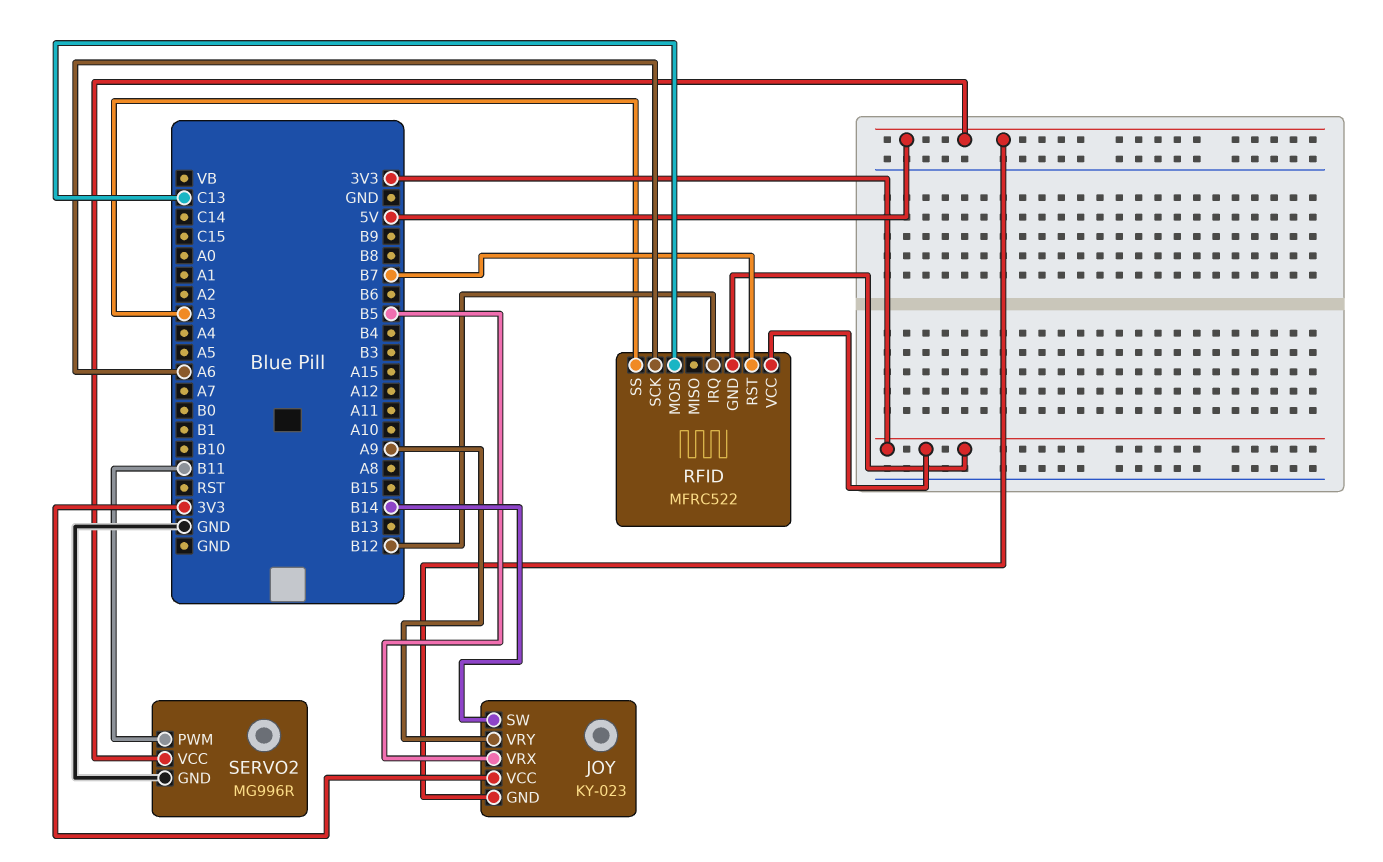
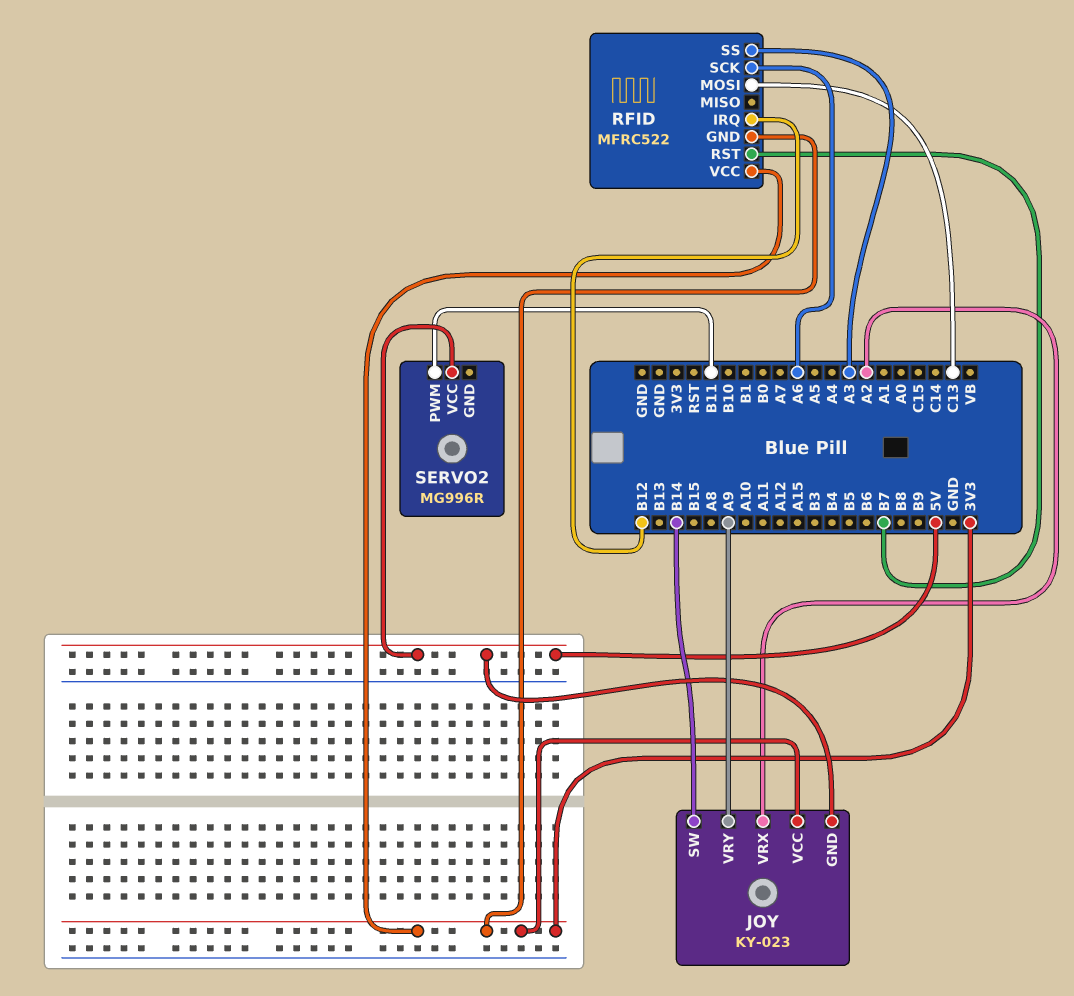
JOY pin VRX: B5 -> A2
SERVO2 pin GND: GND -> none

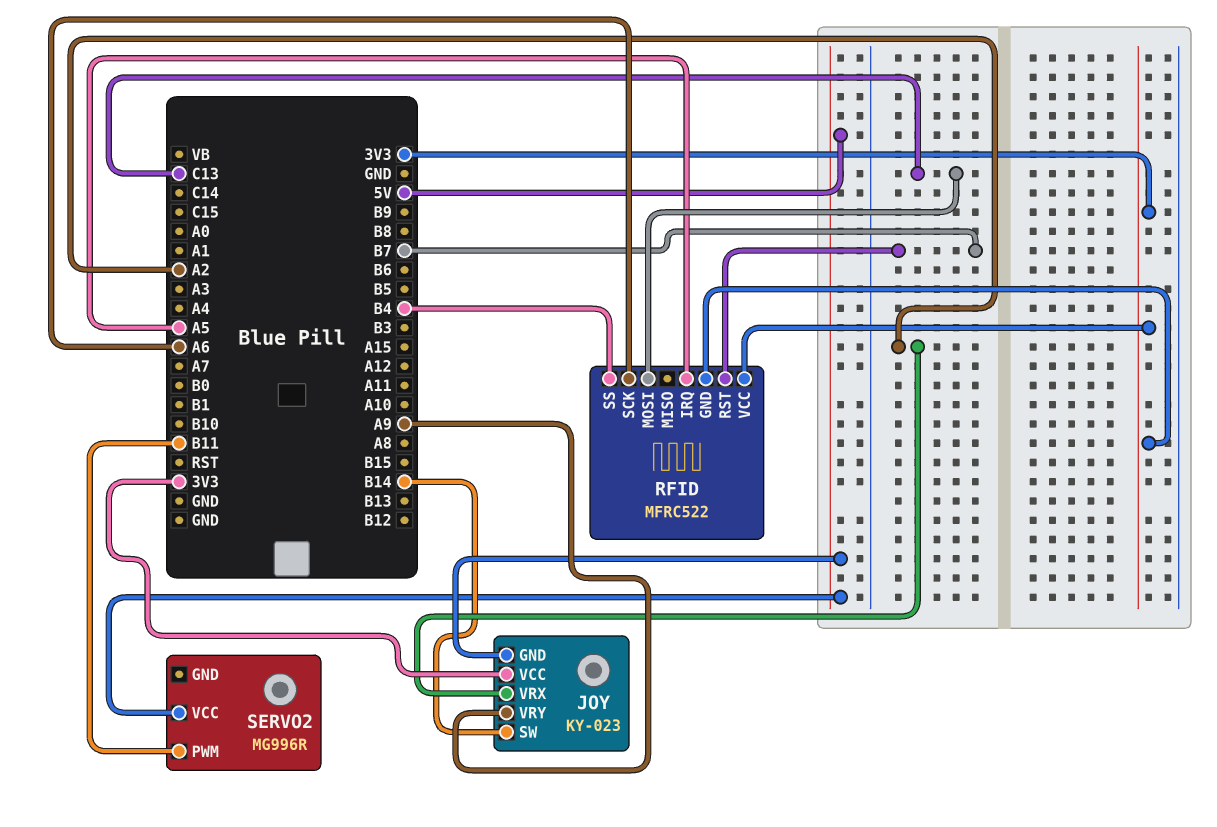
RFID pin IRQ: B12 -> A5
RFID pin SS: A3 -> B4

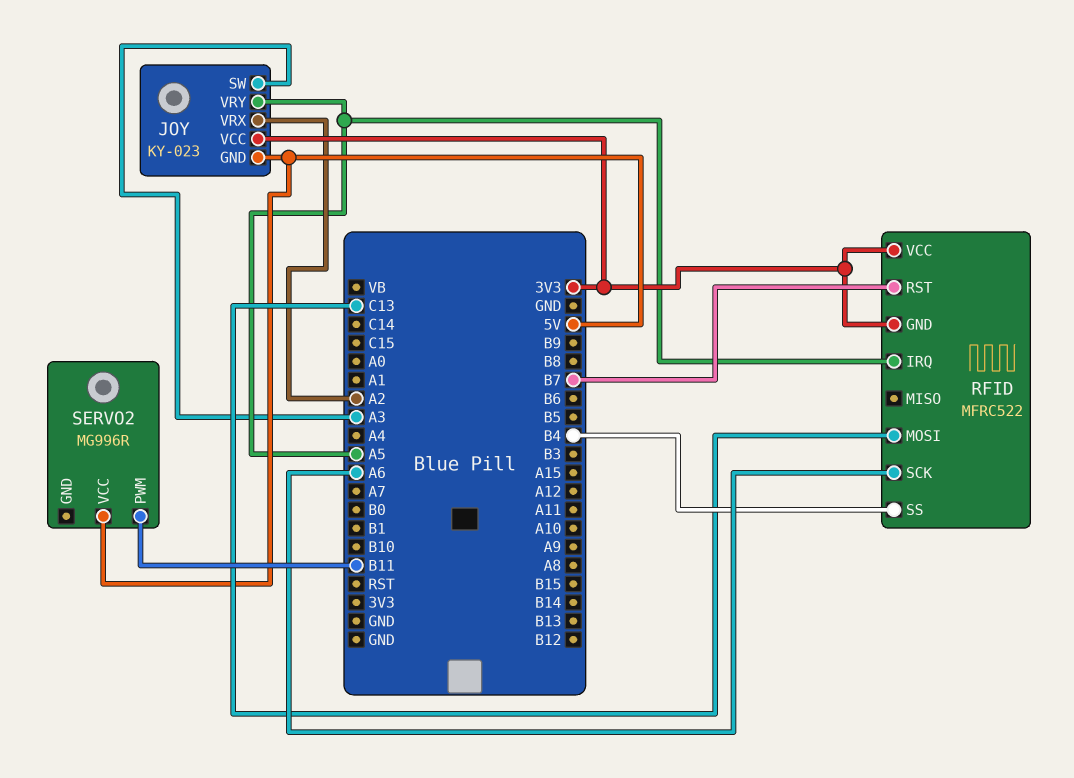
JOY pin SW: B14 -> A3
JOY pin VRY: A9 -> A5

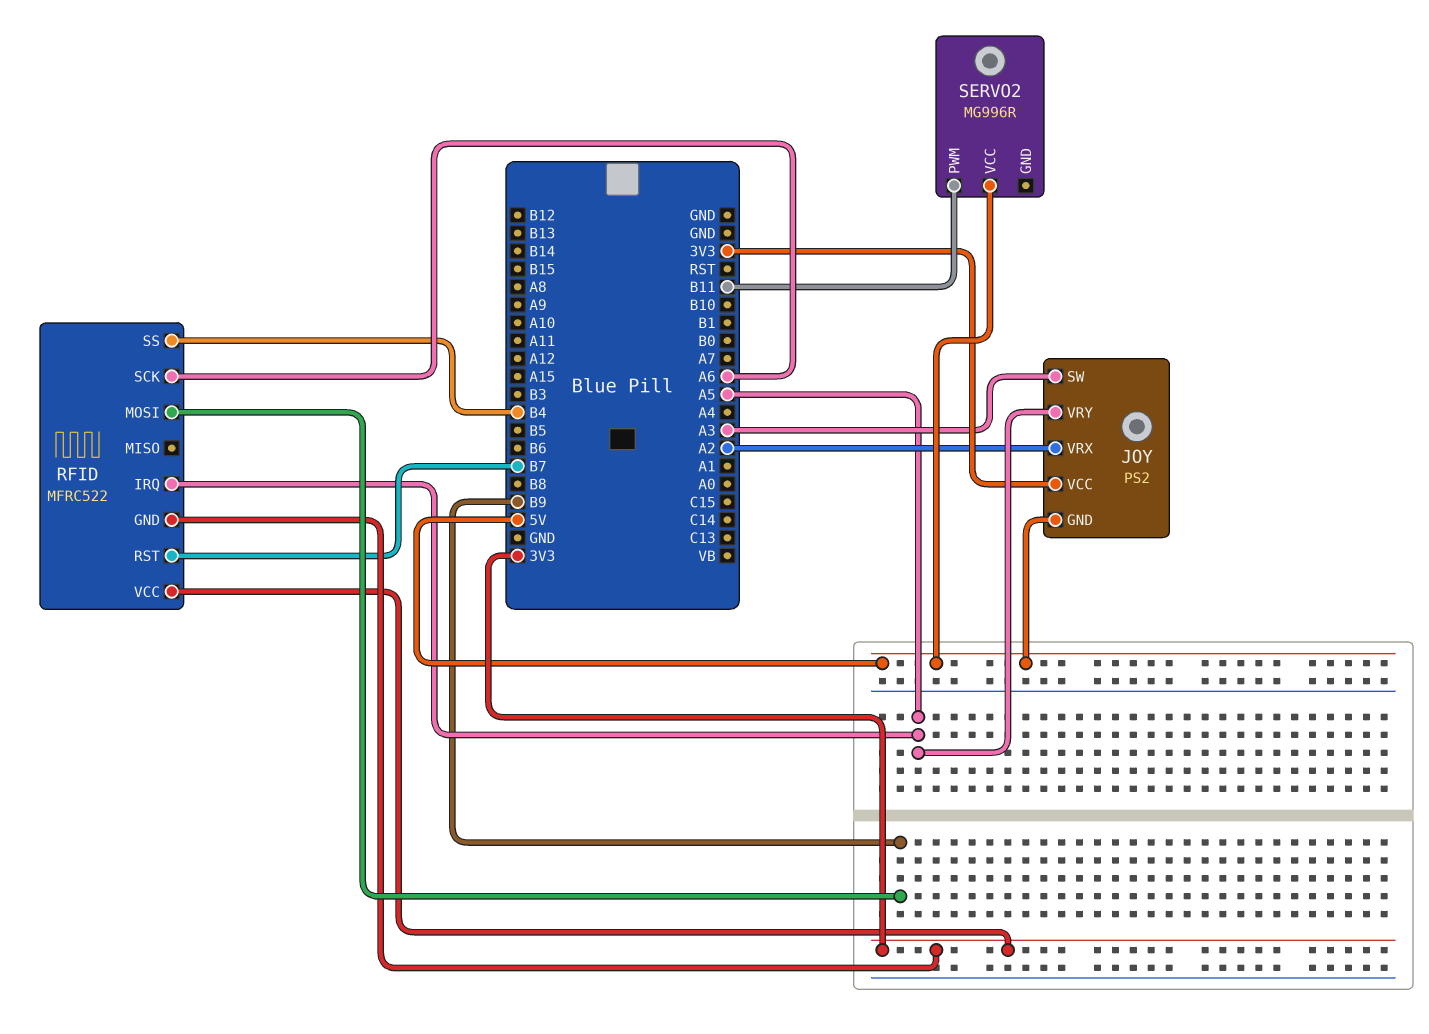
JOY: KY-023 -> PS2
RFID pin MOSI: C13 -> B9

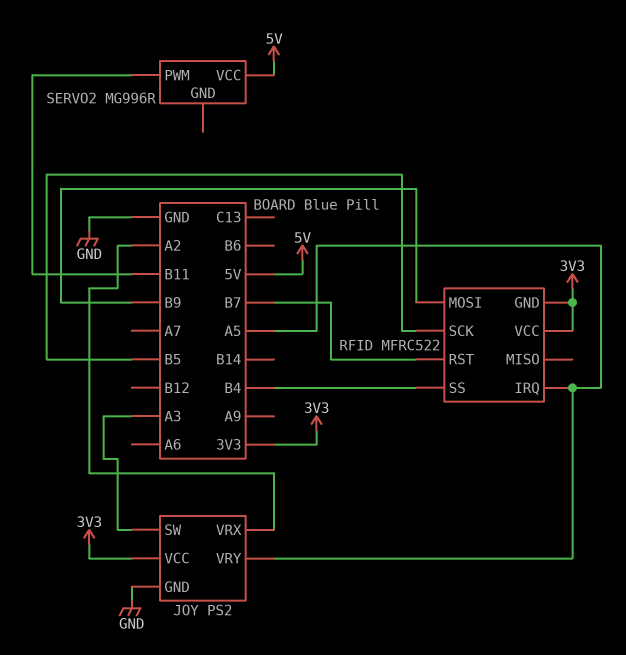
JOY pin GND: 5V -> GND
RFID pin SCK: A6 -> B5

